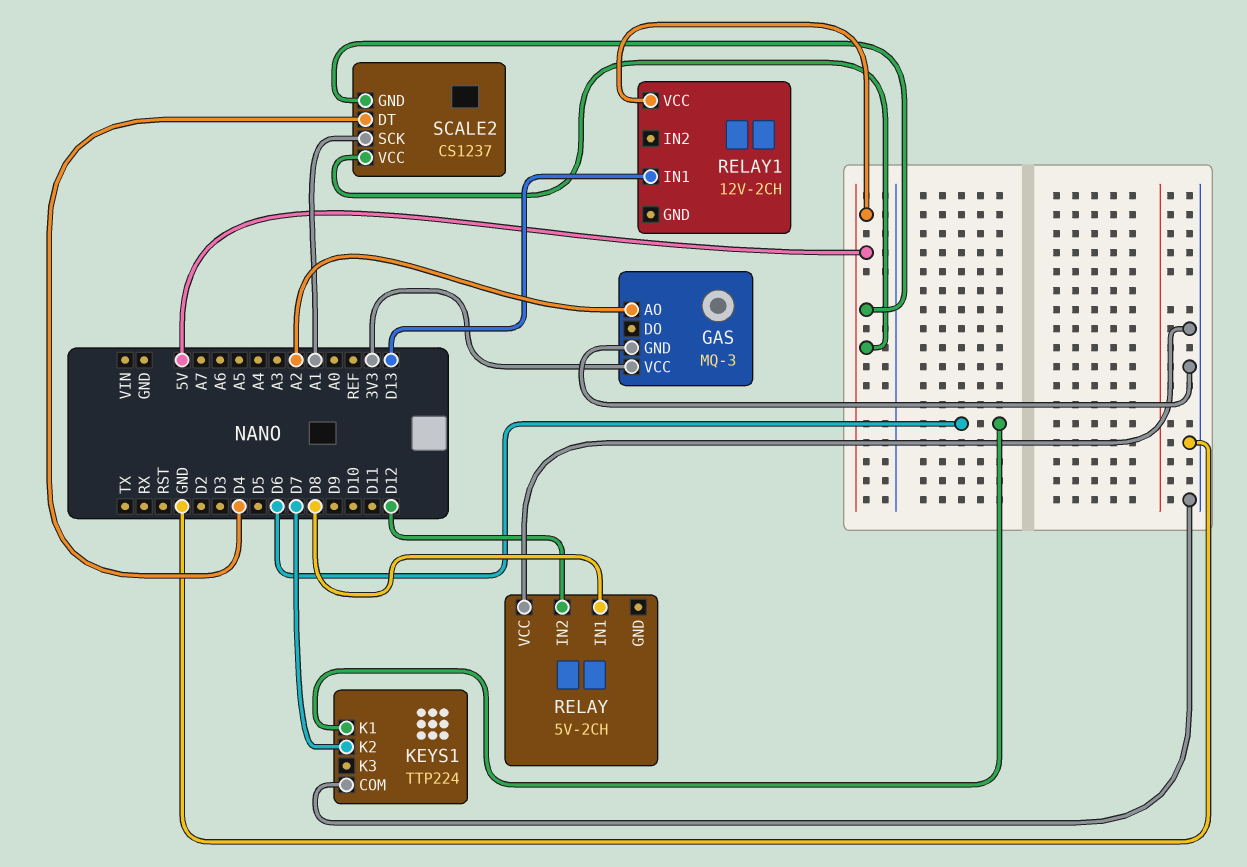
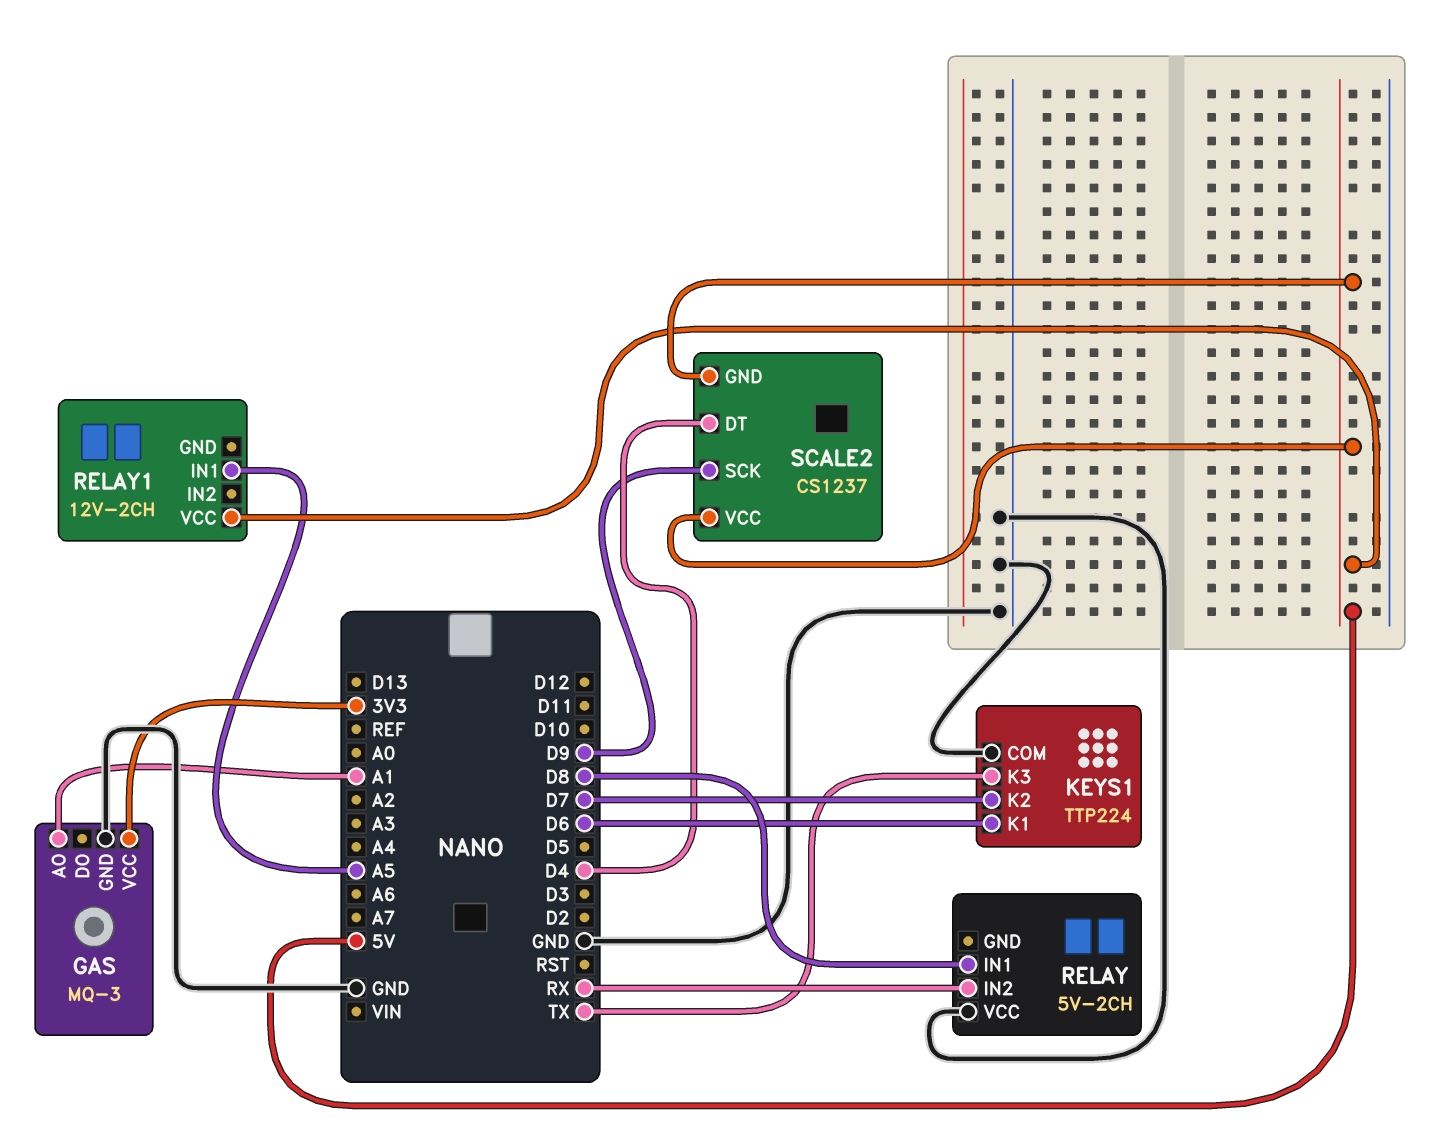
GAS pin AO: A2 -> A1
KEYS1 pin K3: none -> TX
RELAY pin IN2: D12 -> RX
RELAY1 pin IN1: D13 -> A5
SCALE2 pin SCK: A1 -> D9

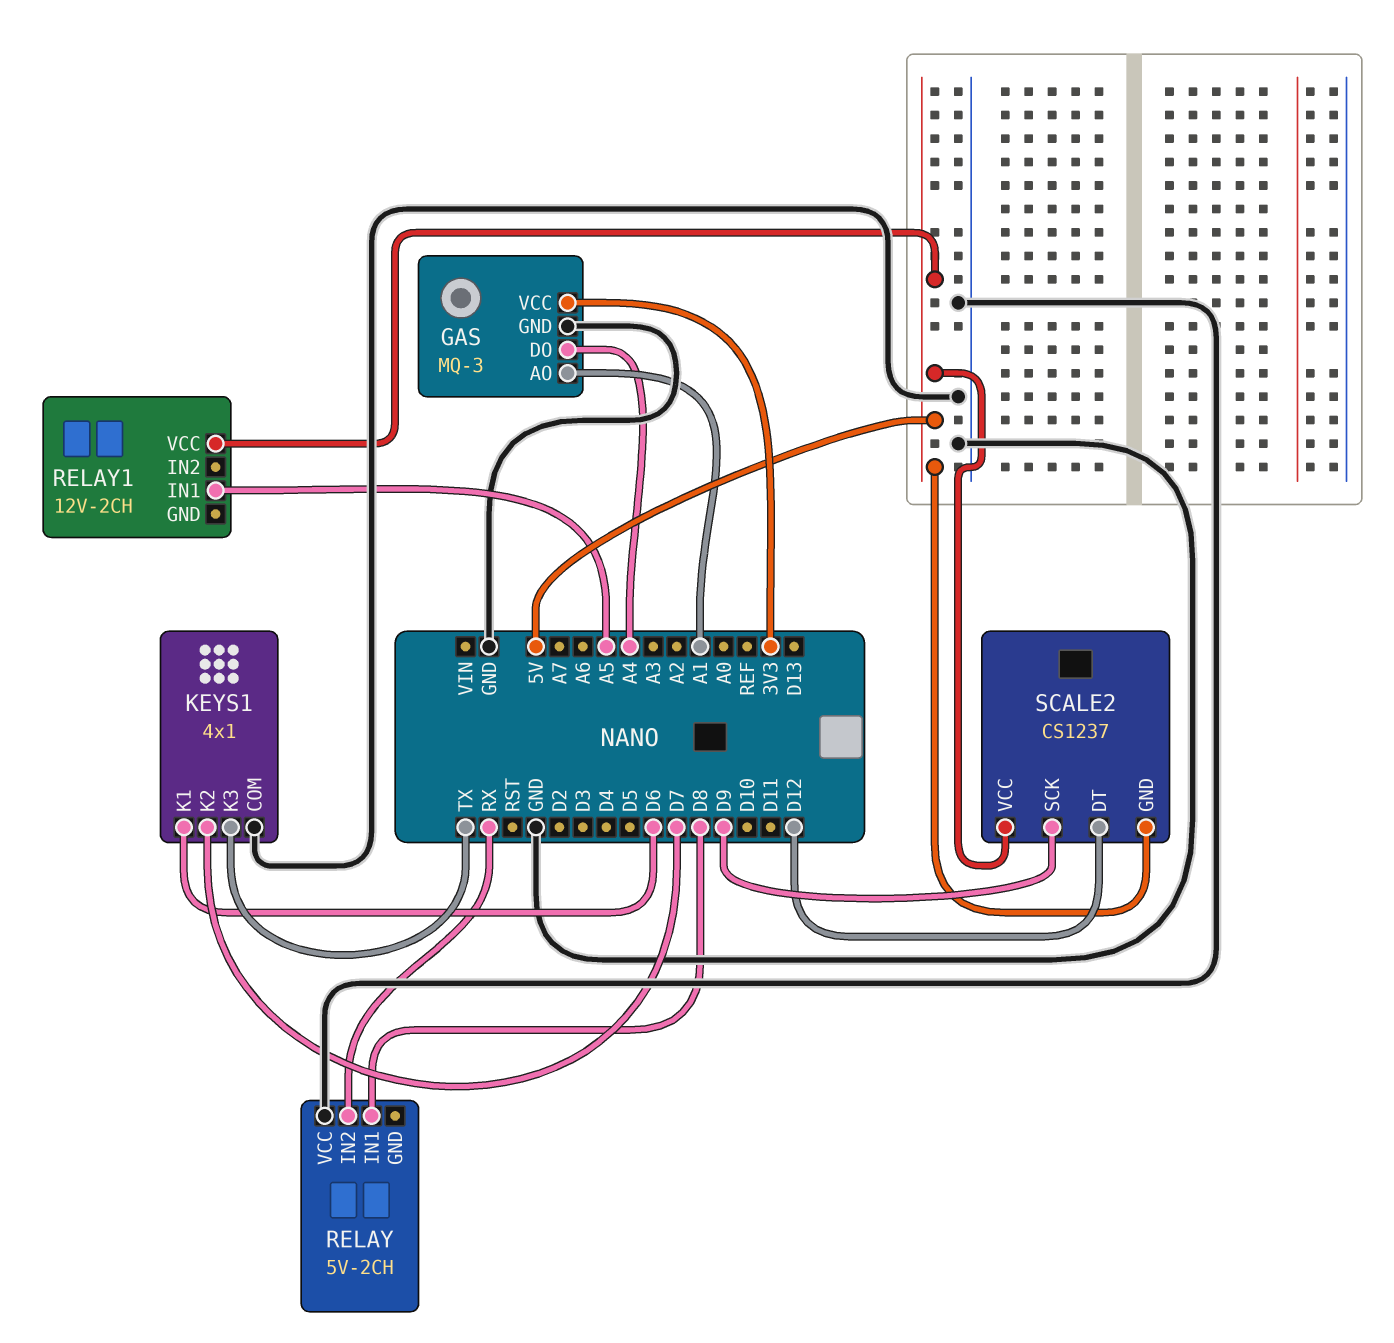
GAS pin DO: none -> A4
KEYS1: TTP224 -> 4x1
SCALE2 pin DT: D4 -> D12

